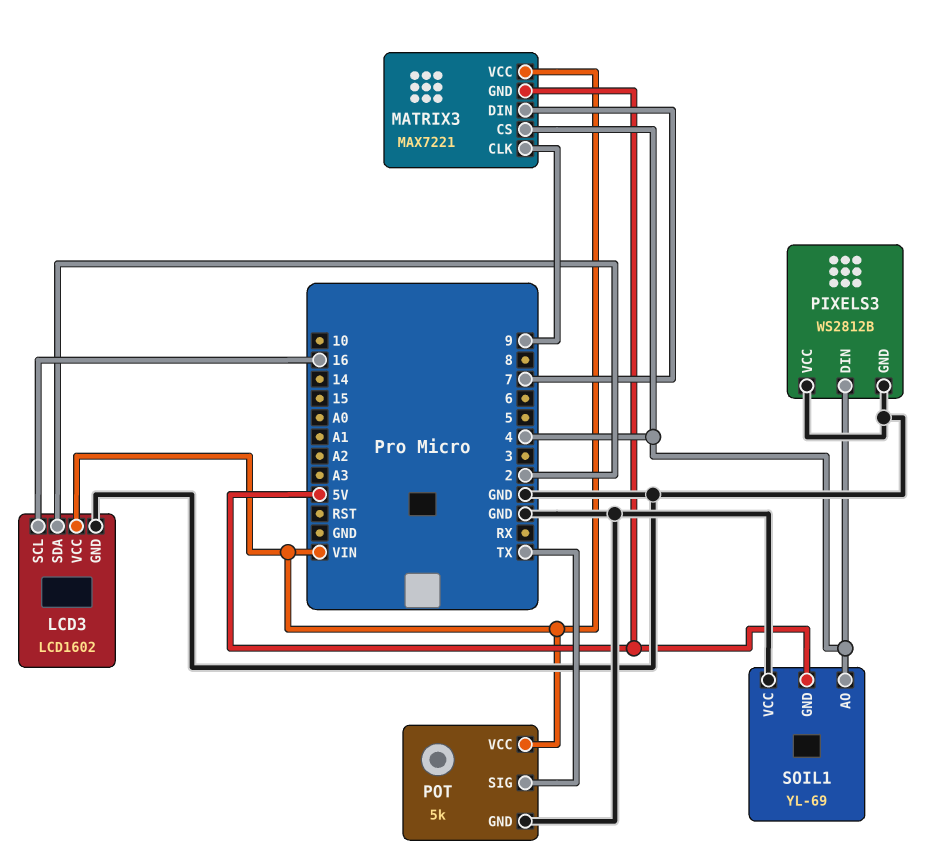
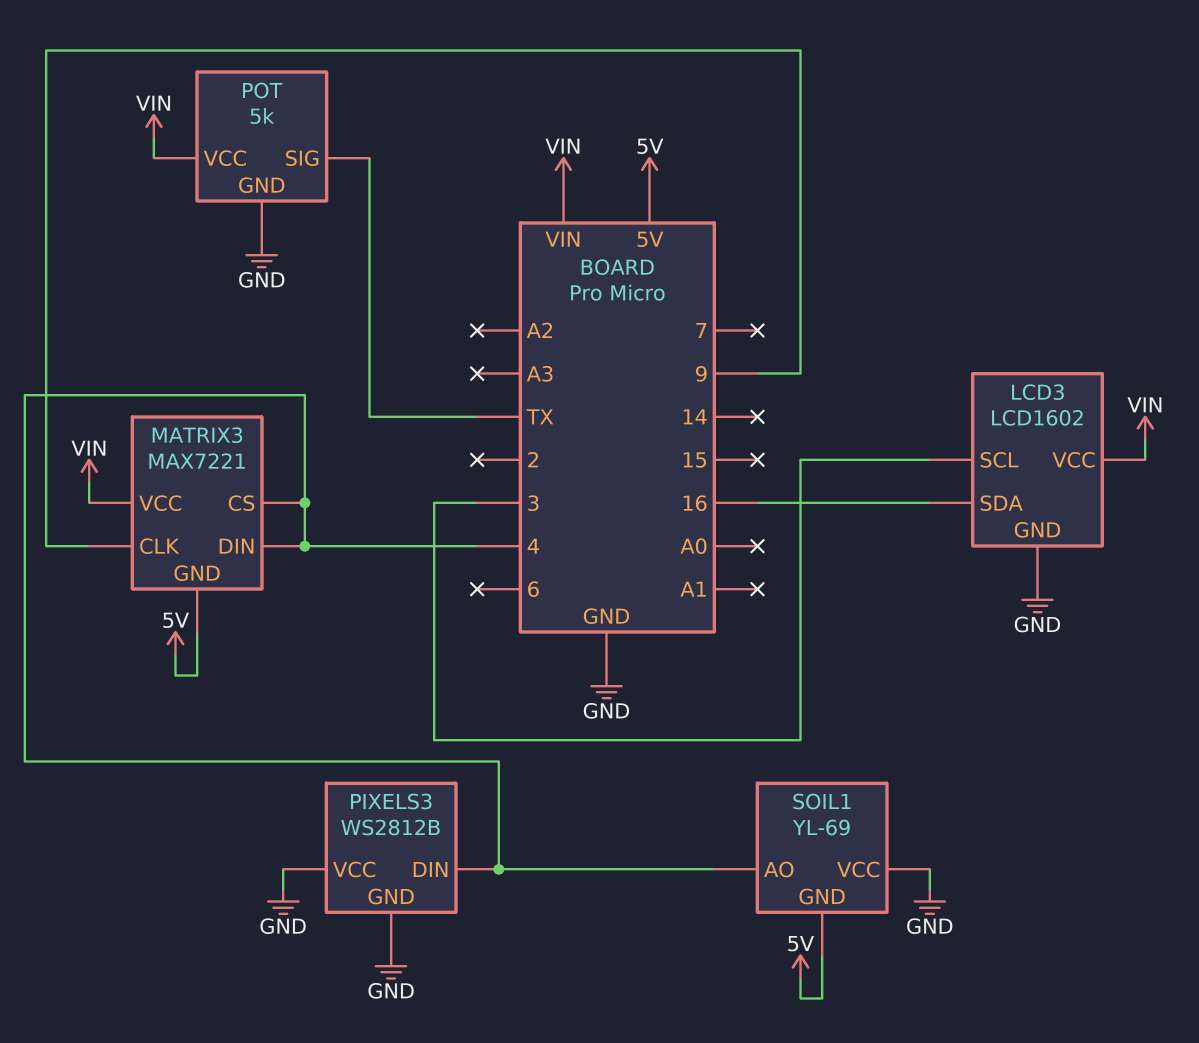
LCD3 pin SCL: 16 -> 3
LCD3 pin SDA: 2 -> 16
MATRIX3 pin DIN: 7 -> 4

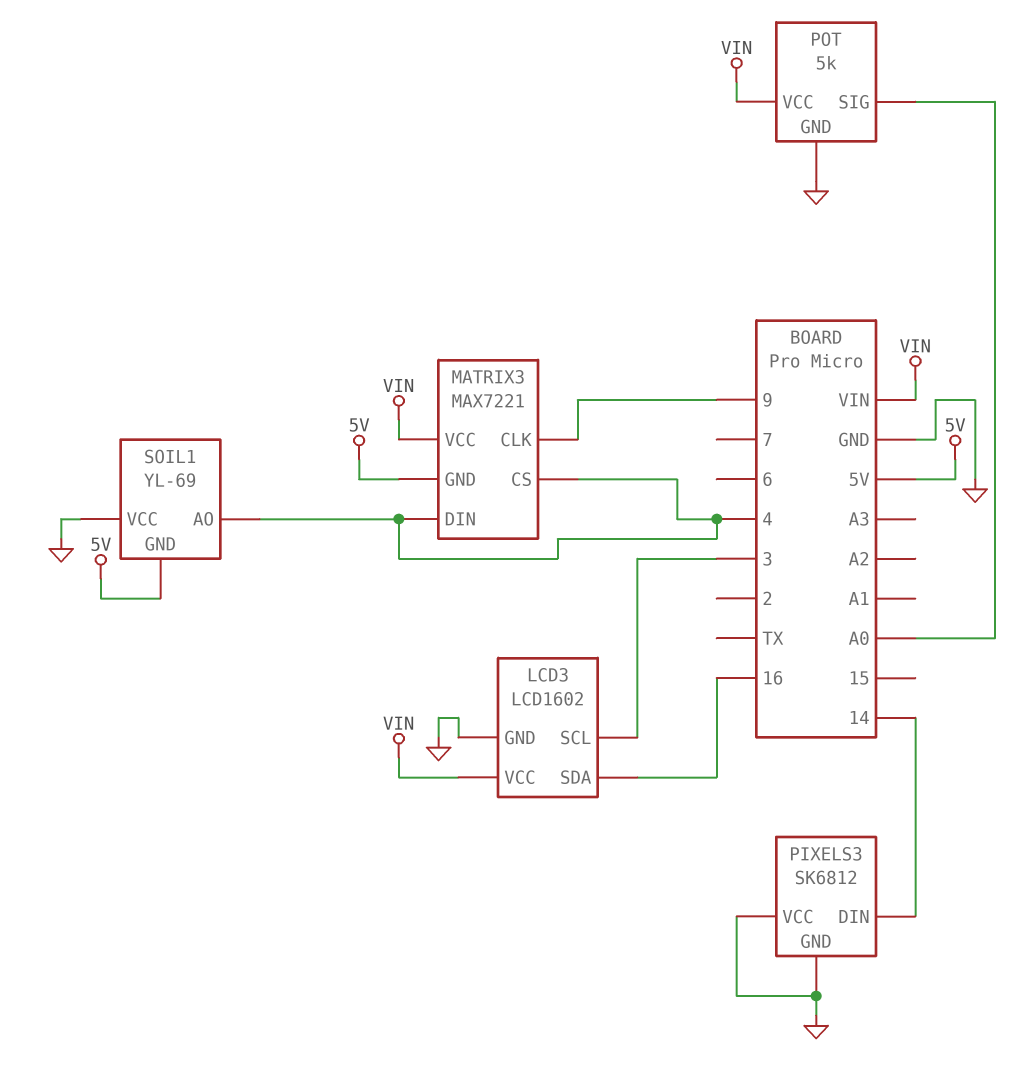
PIXELS3: WS2812B -> SK6812
PIXELS3 pin DIN: 4 -> 14
POT pin SIG: TX -> A0

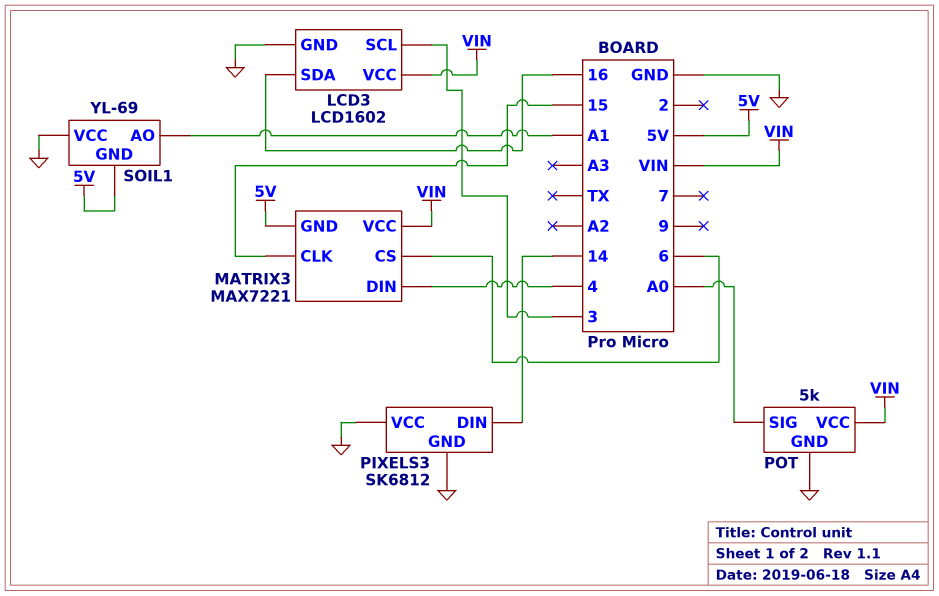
MATRIX3 pin CLK: 9 -> 15
MATRIX3 pin CS: 4 -> 6
SOIL1 pin AO: 4 -> A1

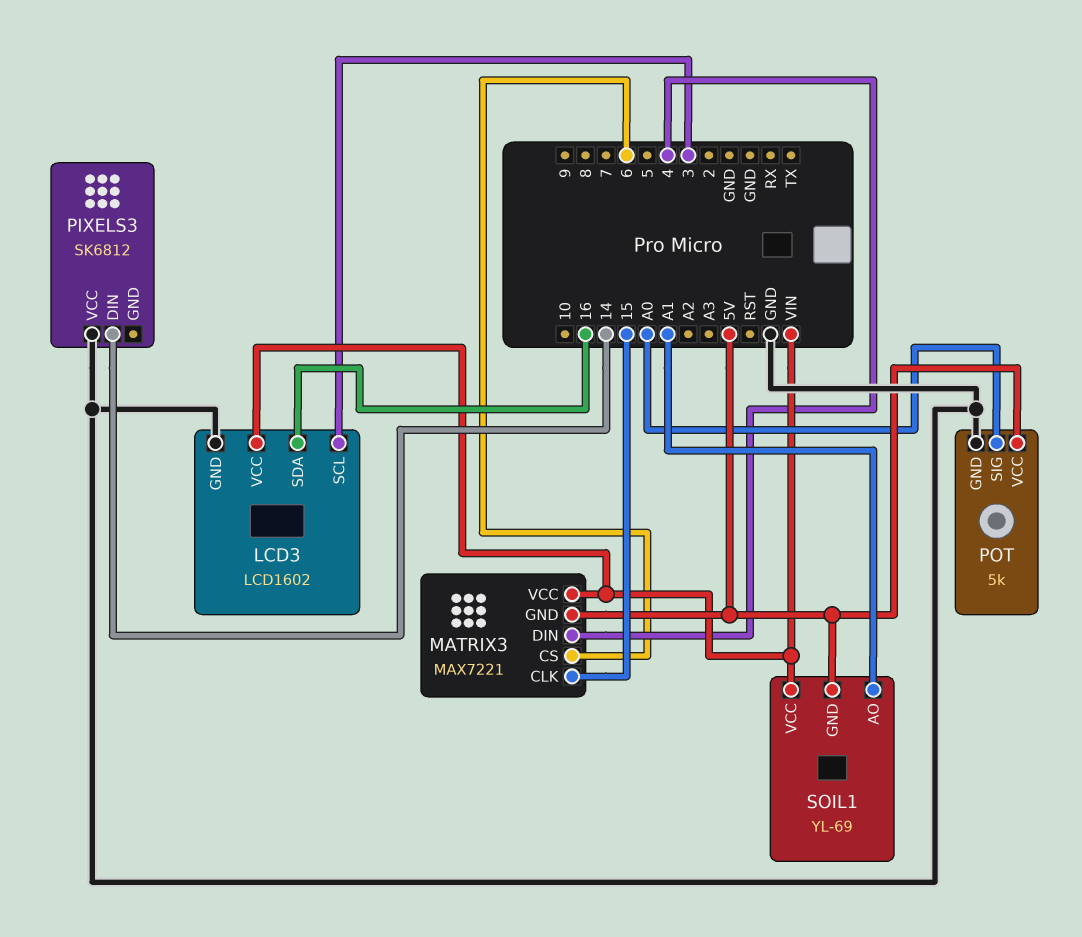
PIXELS3 pin GND: GND -> none
POT pin VCC: VIN -> 5V
SOIL1 pin VCC: GND -> VIN

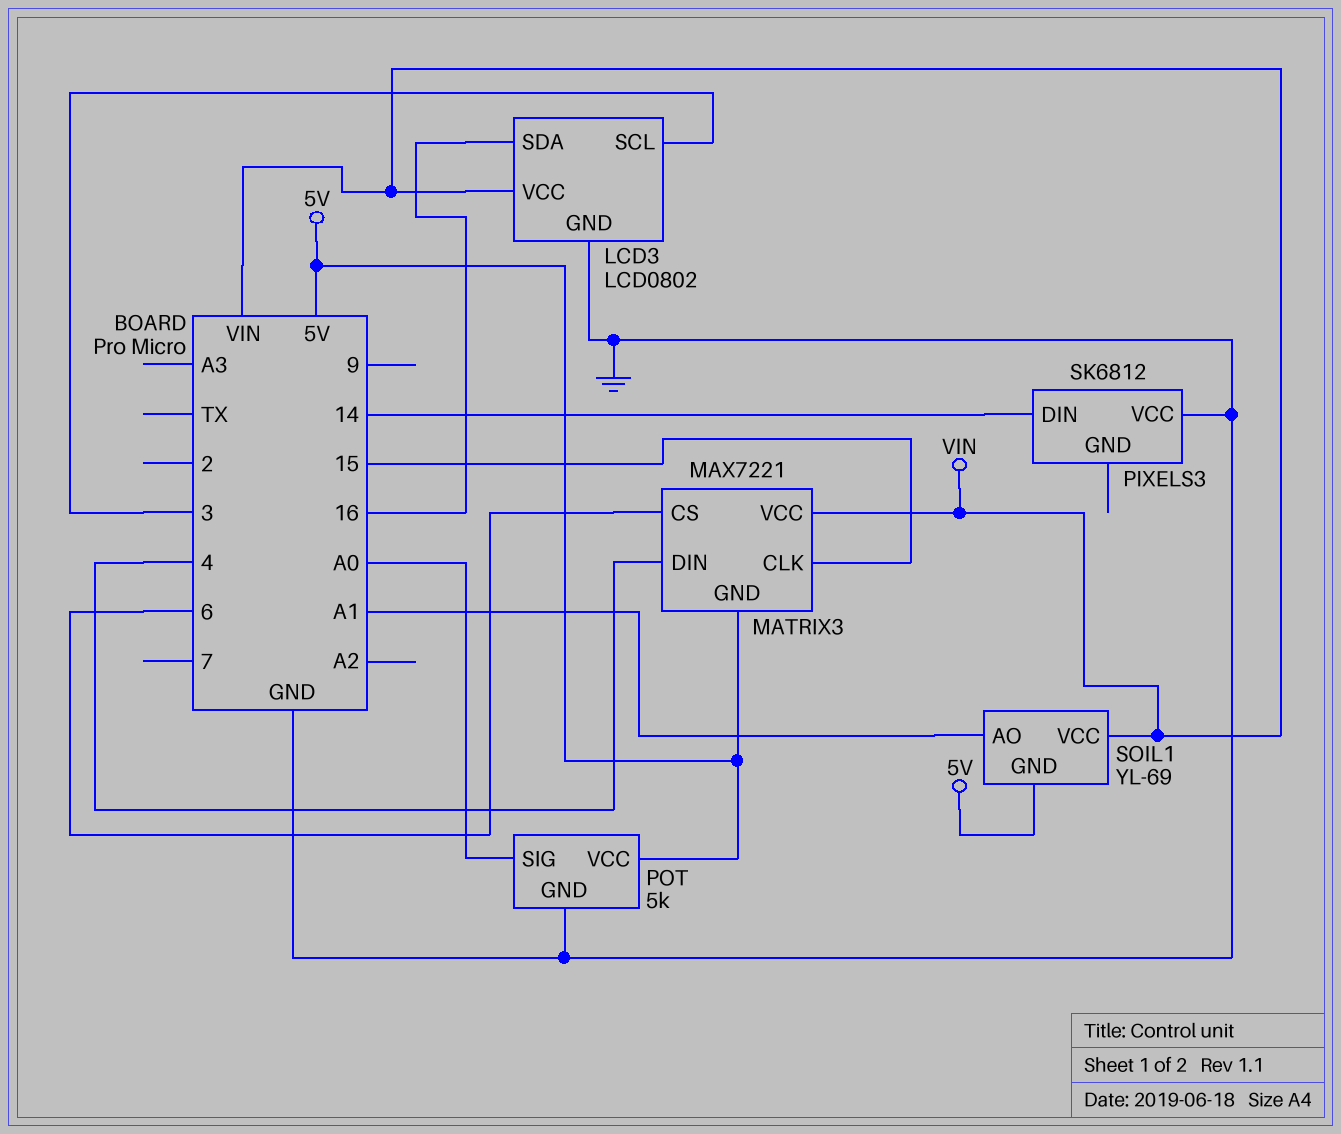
LCD3: LCD1602 -> LCD0802

